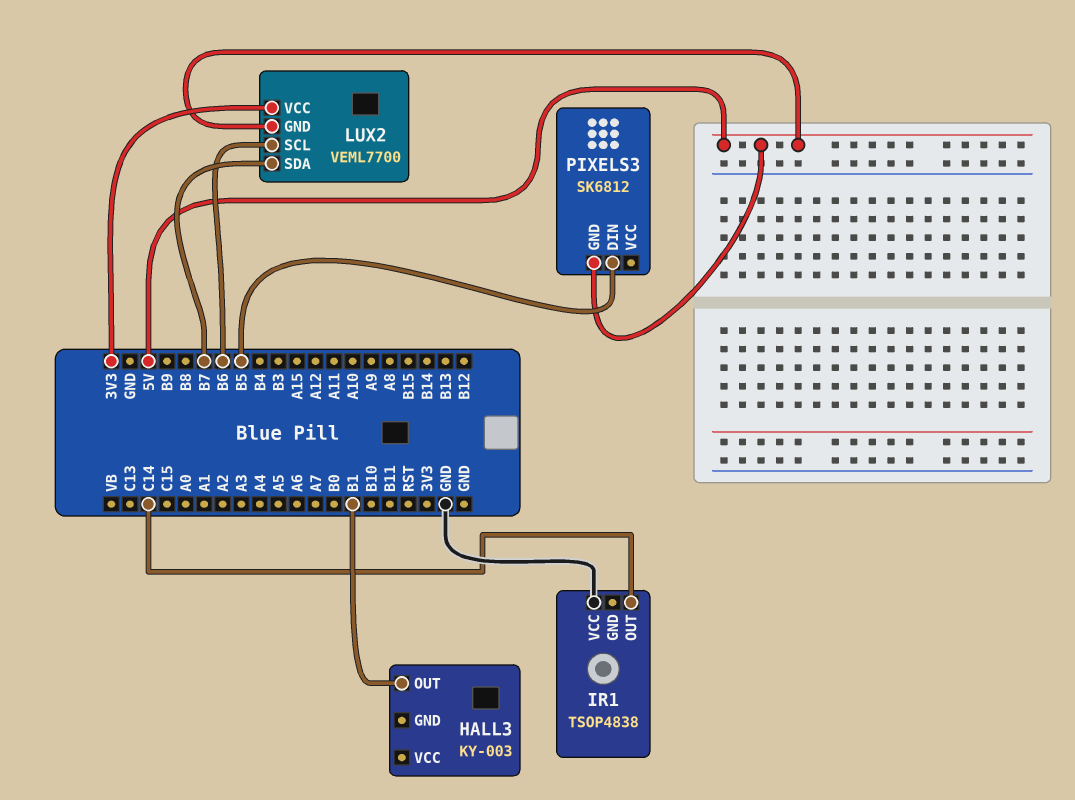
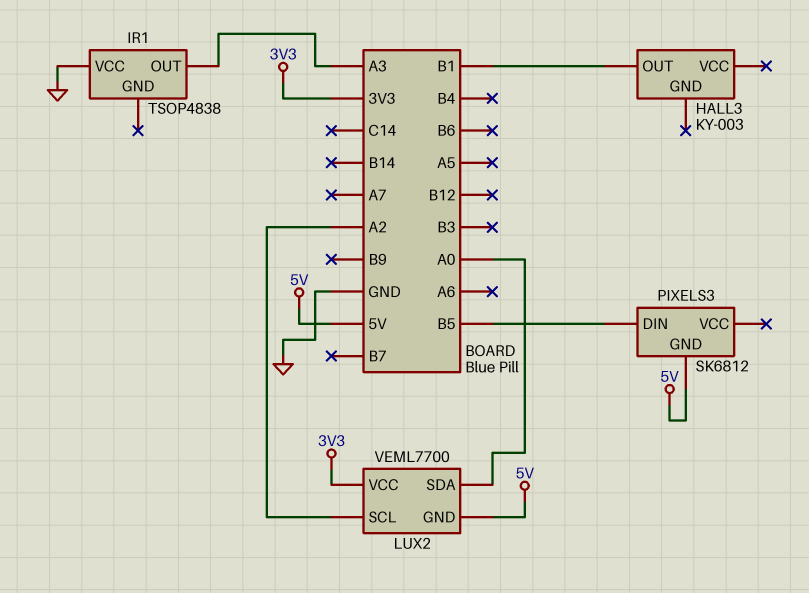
IR1 pin OUT: C14 -> A3
LUX2 pin SCL: B6 -> A2
LUX2 pin SDA: B7 -> A0

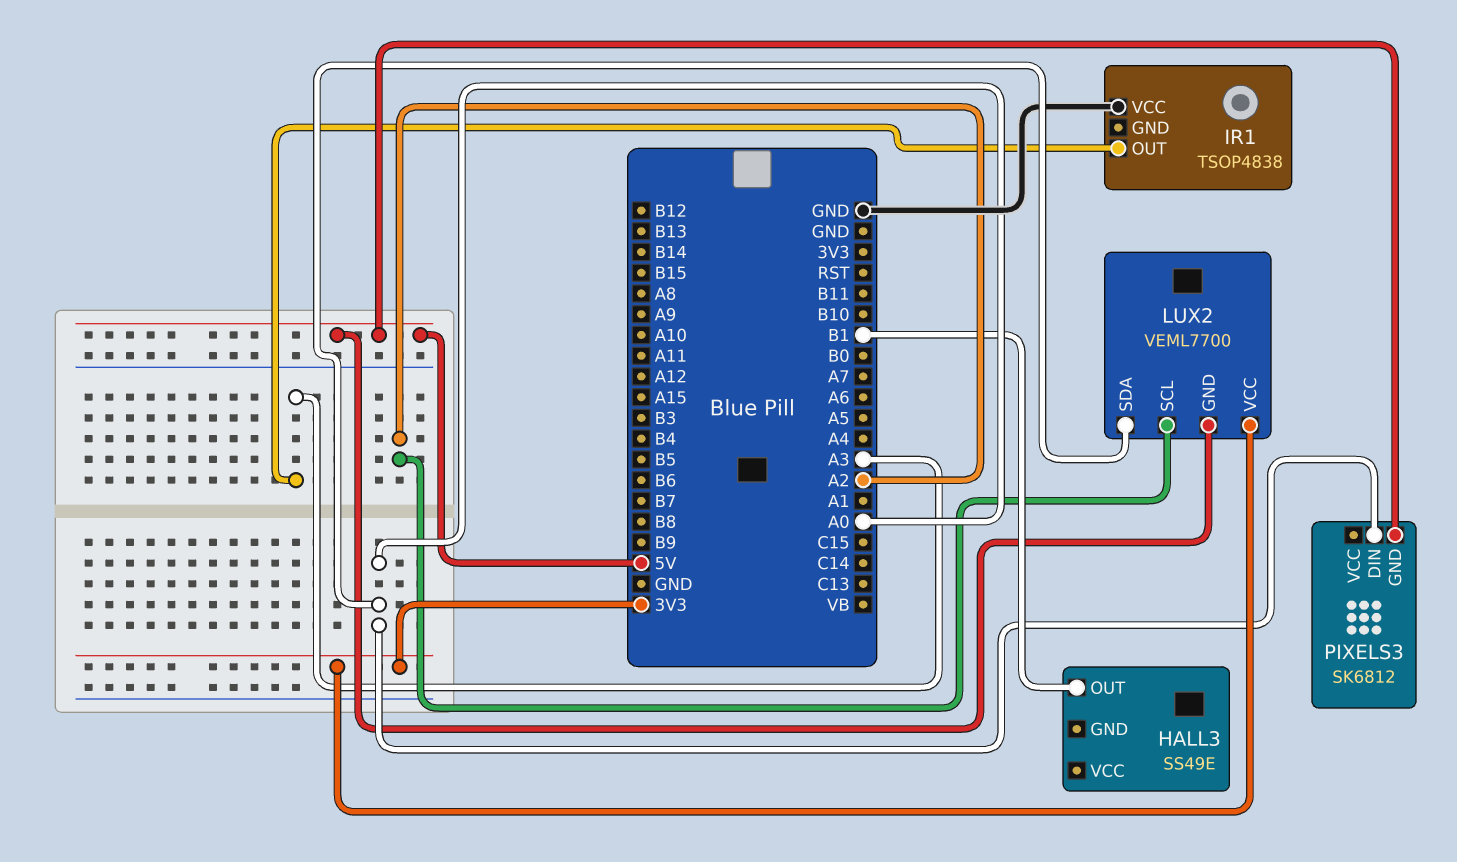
HALL3: KY-003 -> SS49E
PIXELS3 pin DIN: B5 -> A0

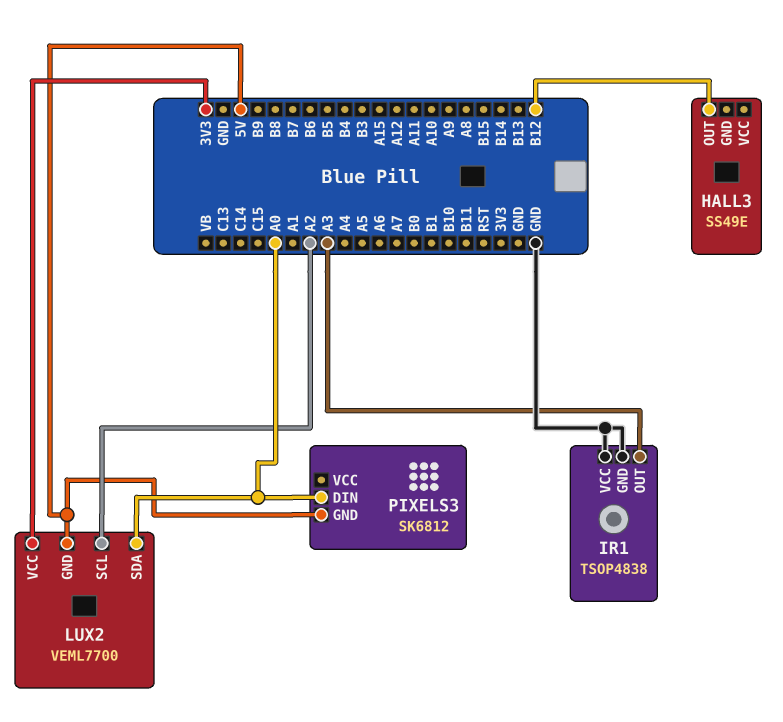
HALL3 pin OUT: B1 -> B12
IR1 pin GND: none -> GND

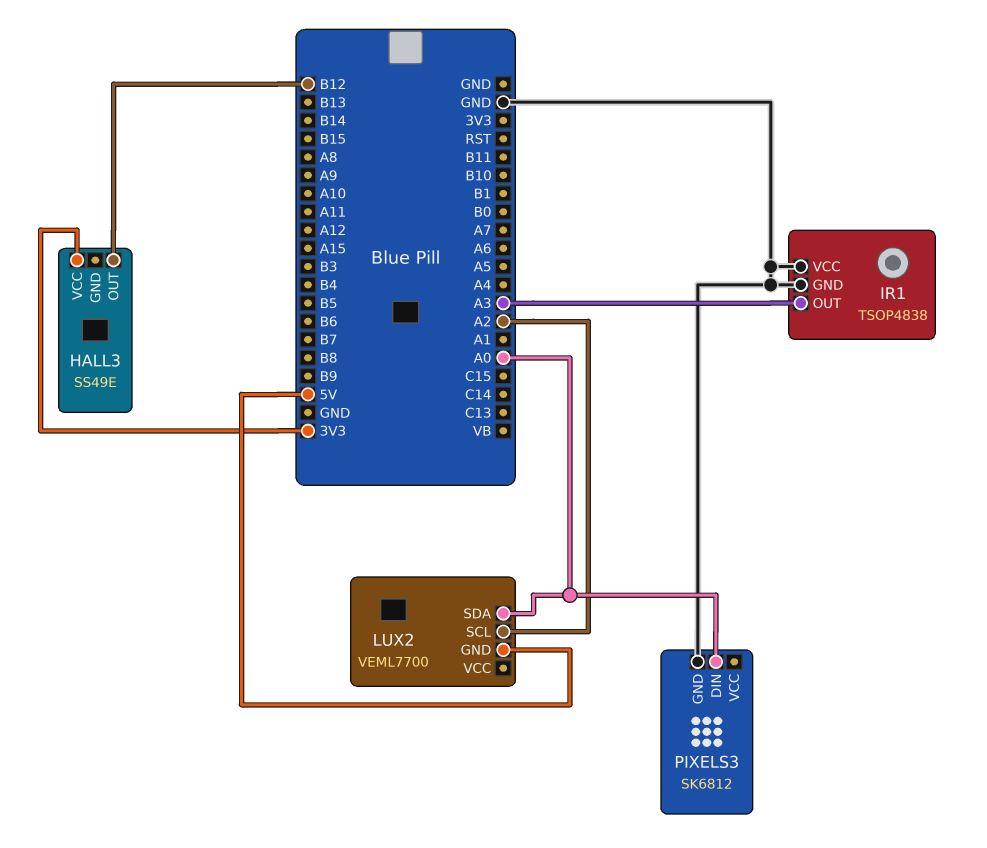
HALL3 pin VCC: none -> 3V3
LUX2 pin VCC: 3V3 -> none
PIXELS3 pin GND: 5V -> GND

